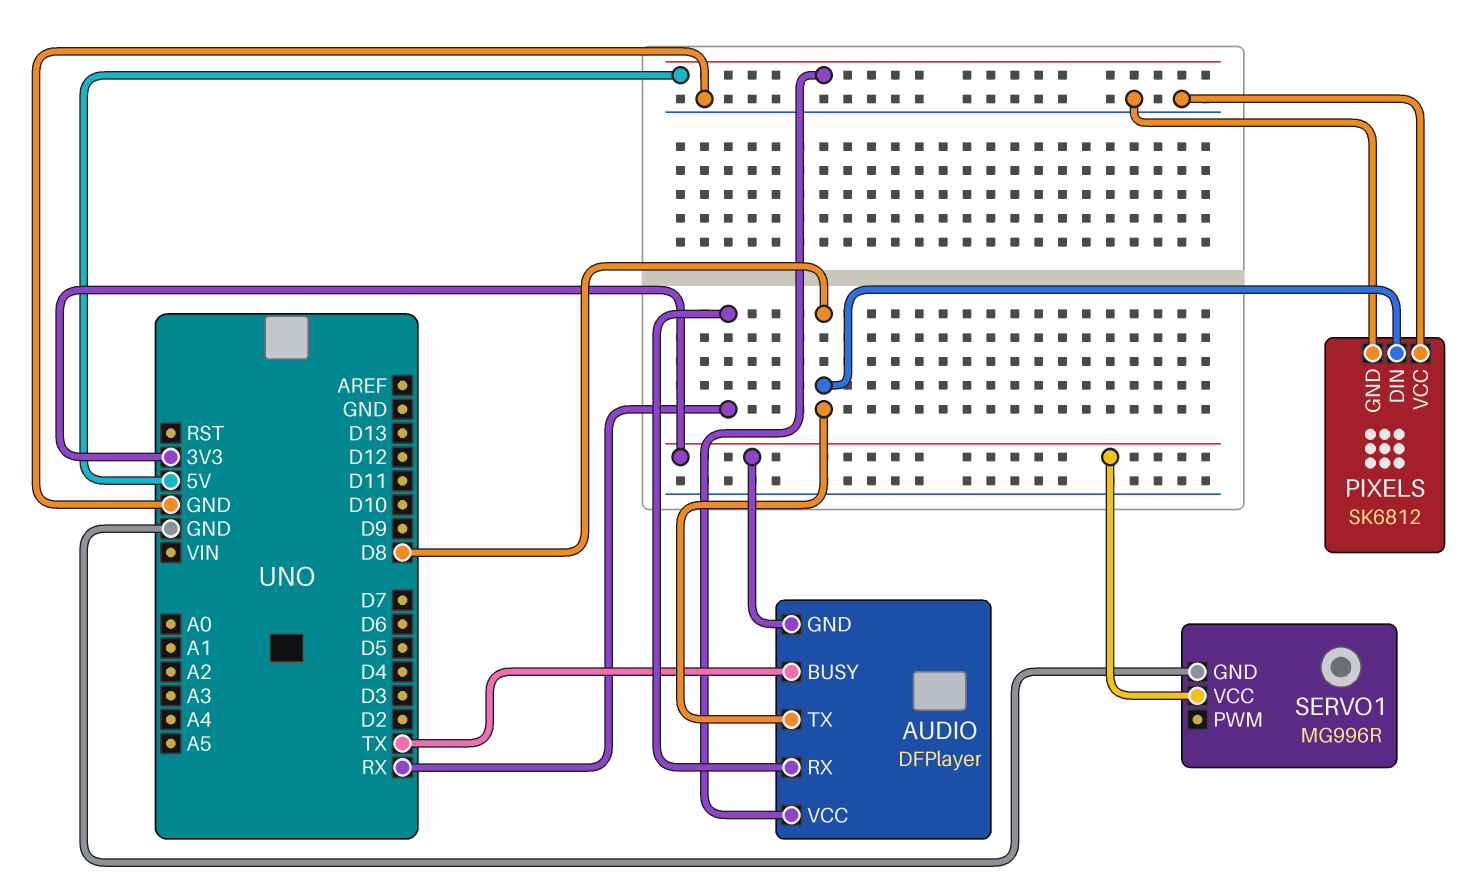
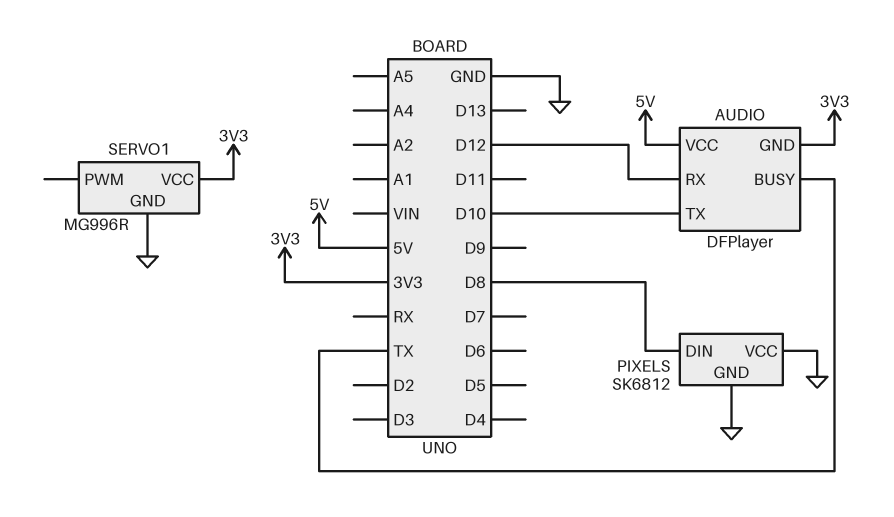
AUDIO pin RX: RX -> D12
AUDIO pin TX: D8 -> D10

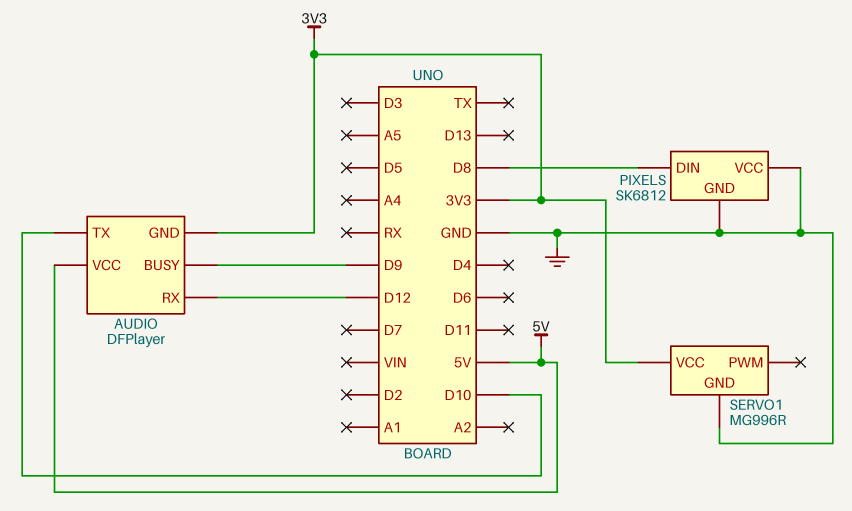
AUDIO pin BUSY: TX -> D9

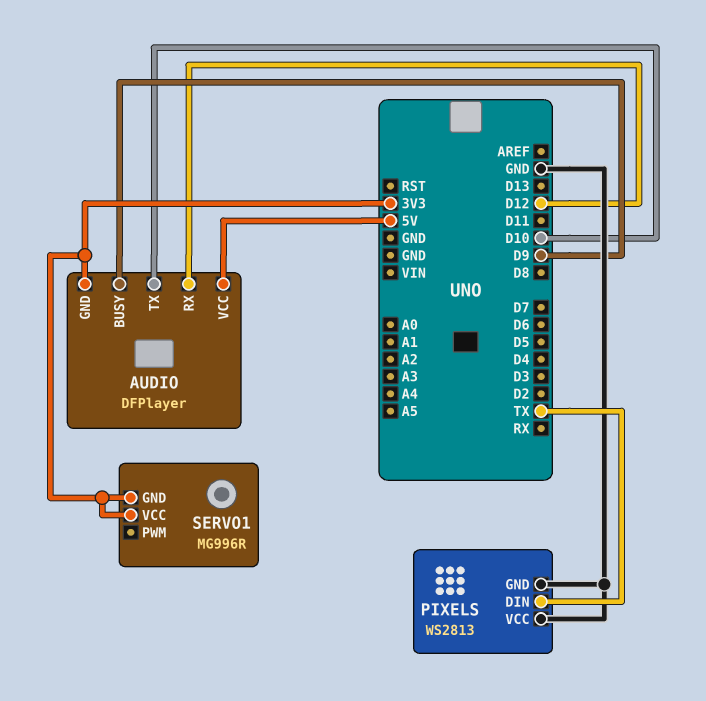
PIXELS: SK6812 -> WS2813
PIXELS pin DIN: D8 -> TX
SERVO1 pin GND: GND -> 3V3

